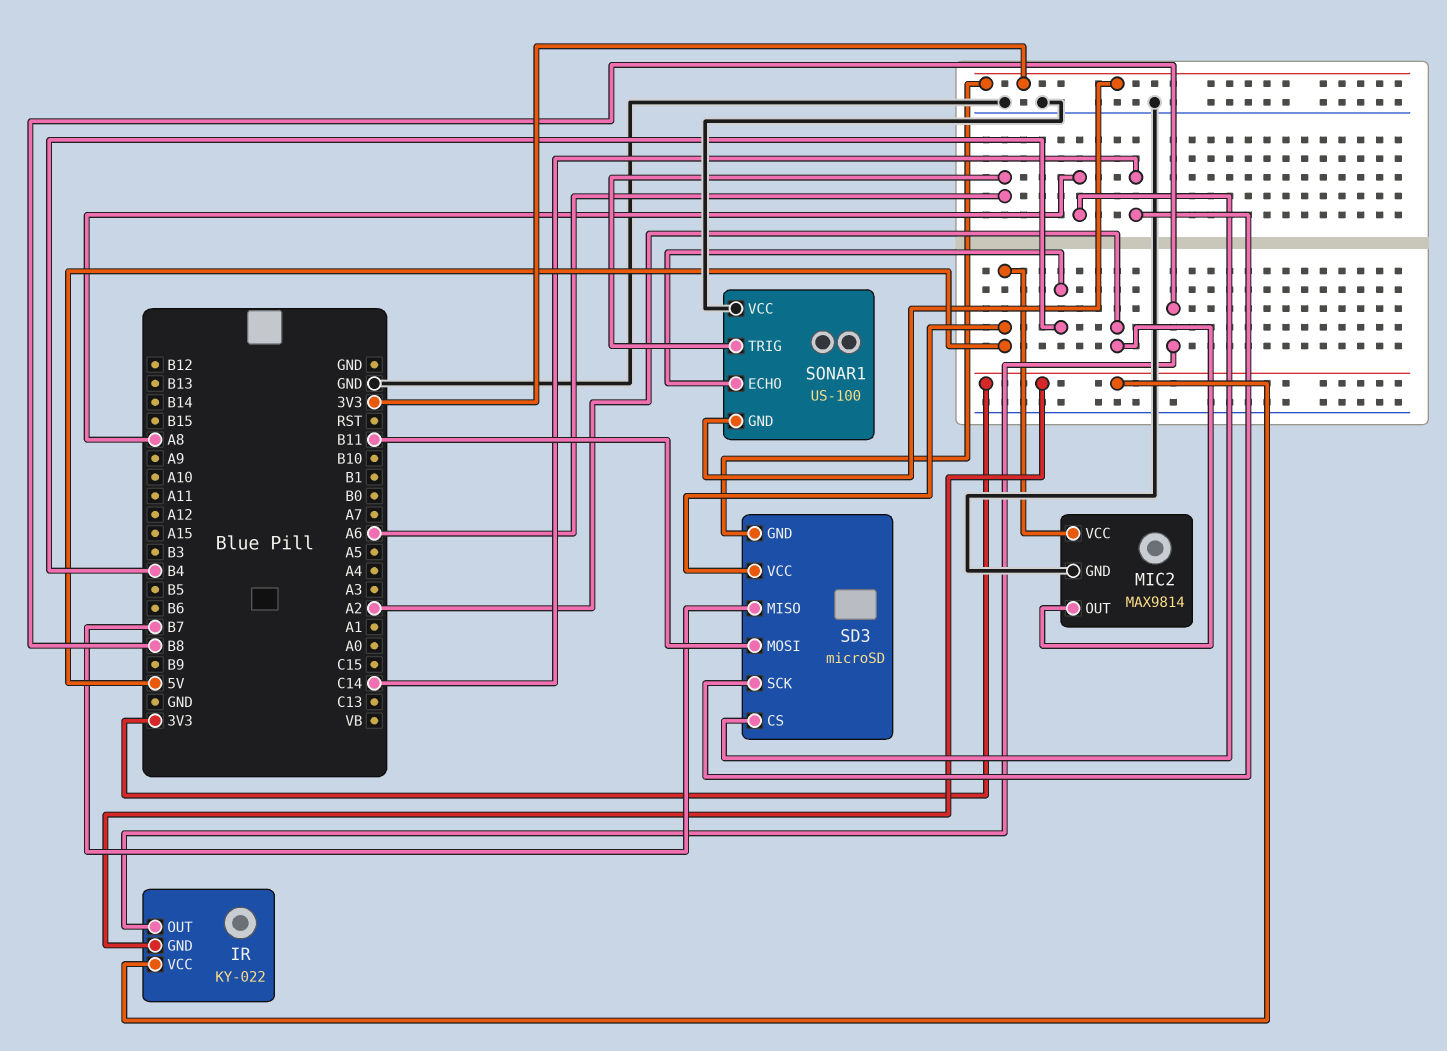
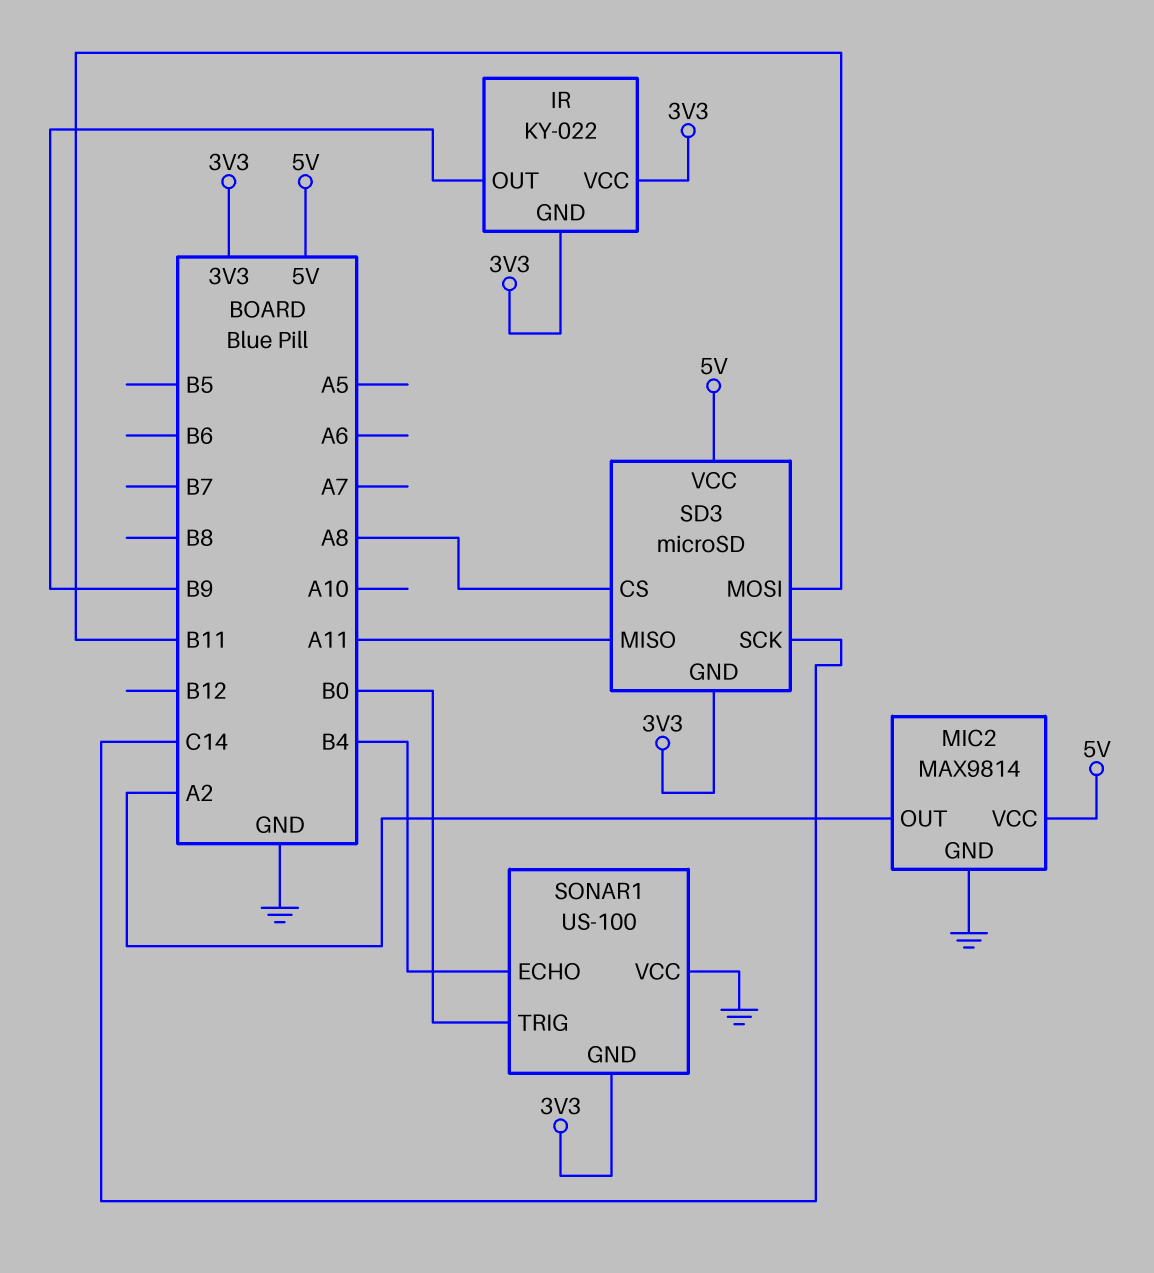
IR pin OUT: B8 -> B9
SD3 pin MISO: B7 -> A11
SONAR1 pin TRIG: A6 -> B0

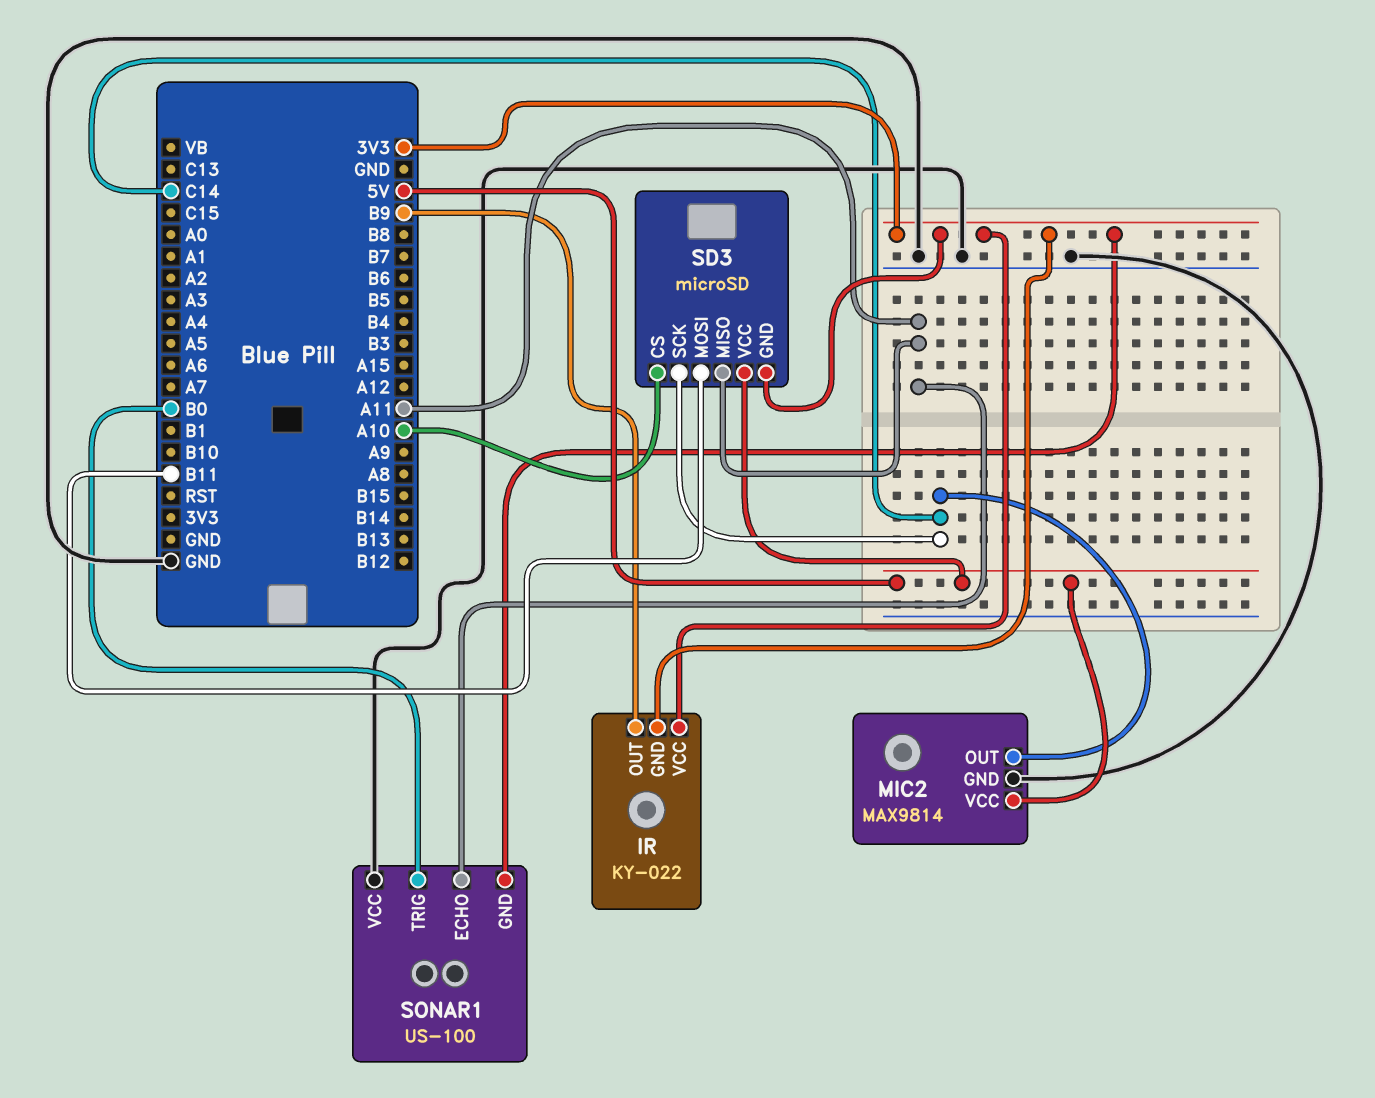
MIC2 pin OUT: A2 -> C14
SD3 pin CS: A8 -> A10
SONAR1 pin ECHO: B4 -> A11

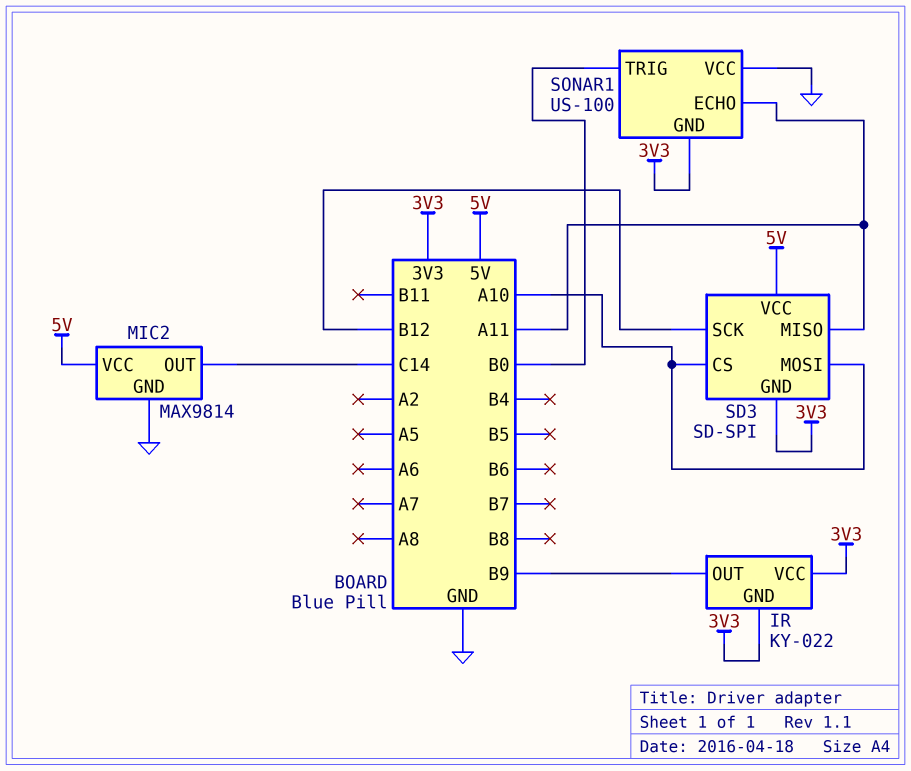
SD3: microSD -> SD-SPI
SD3 pin MOSI: B11 -> A10
SD3 pin SCK: C14 -> B12

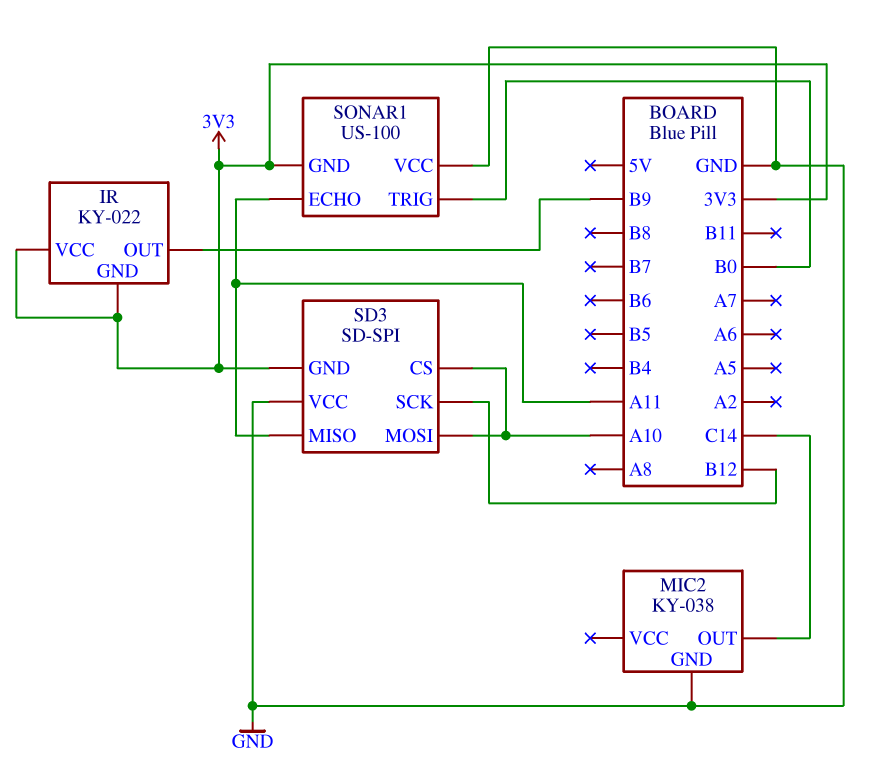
MIC2: MAX9814 -> KY-038
MIC2 pin VCC: 5V -> none
SD3 pin VCC: 5V -> GND

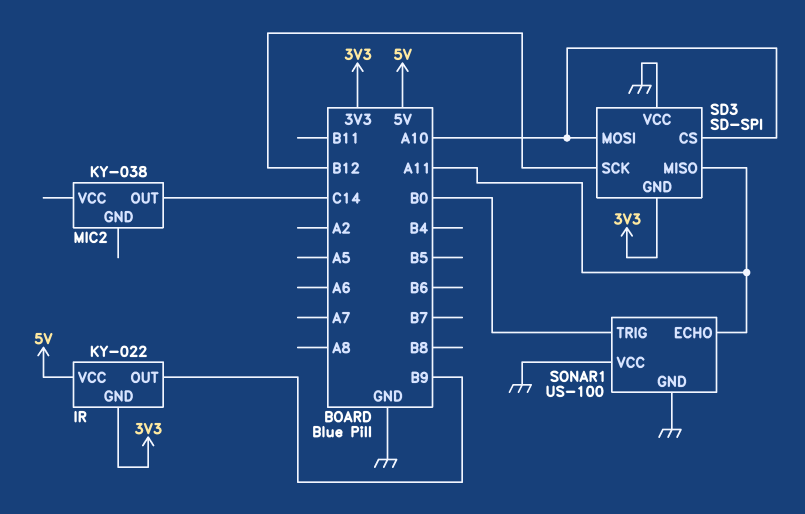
IR pin VCC: 3V3 -> 5V
MIC2 pin GND: GND -> none
SONAR1 pin GND: 3V3 -> GND

